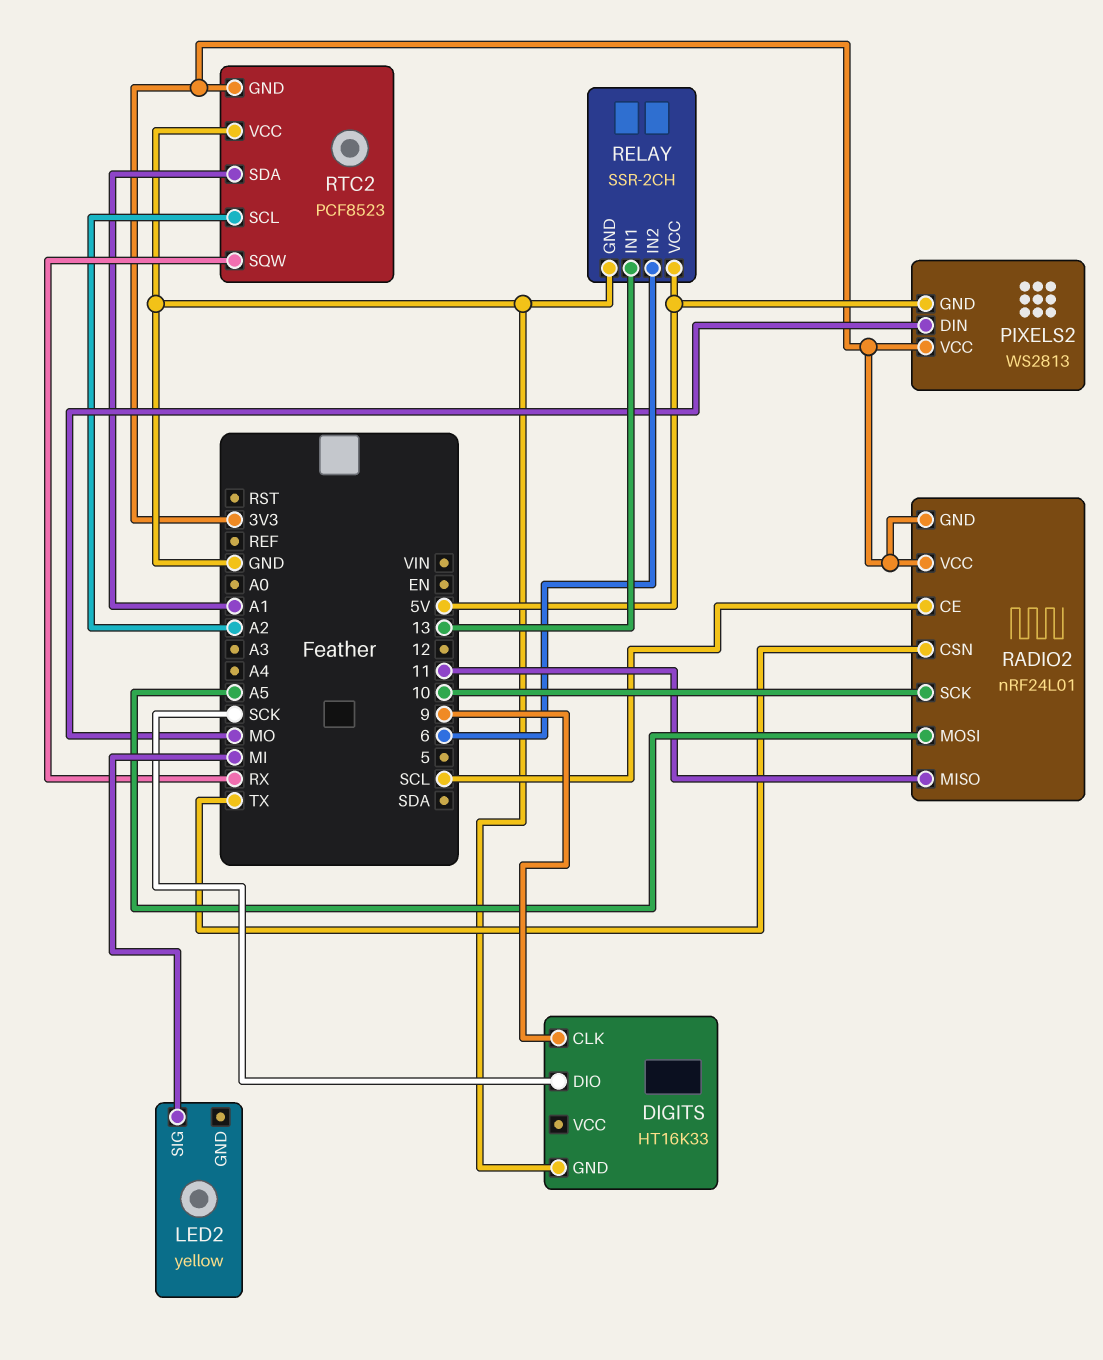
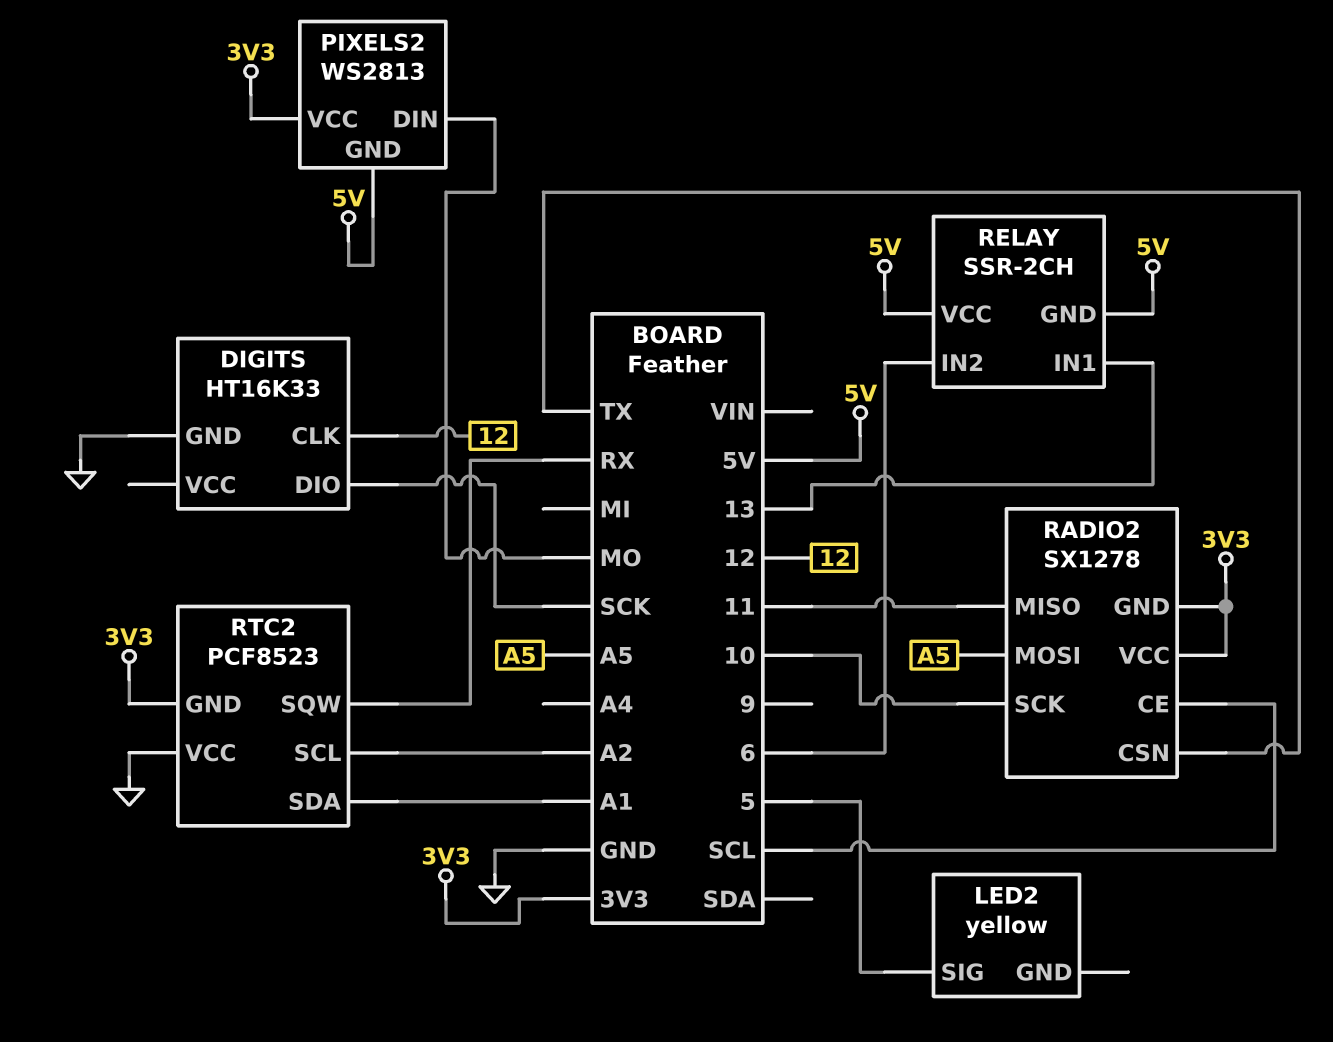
DIGITS pin CLK: 9 -> 12
LED2 pin SIG: MI -> 5
RADIO2: nRF24L01 -> SX1278
RELAY pin GND: GND -> 5V

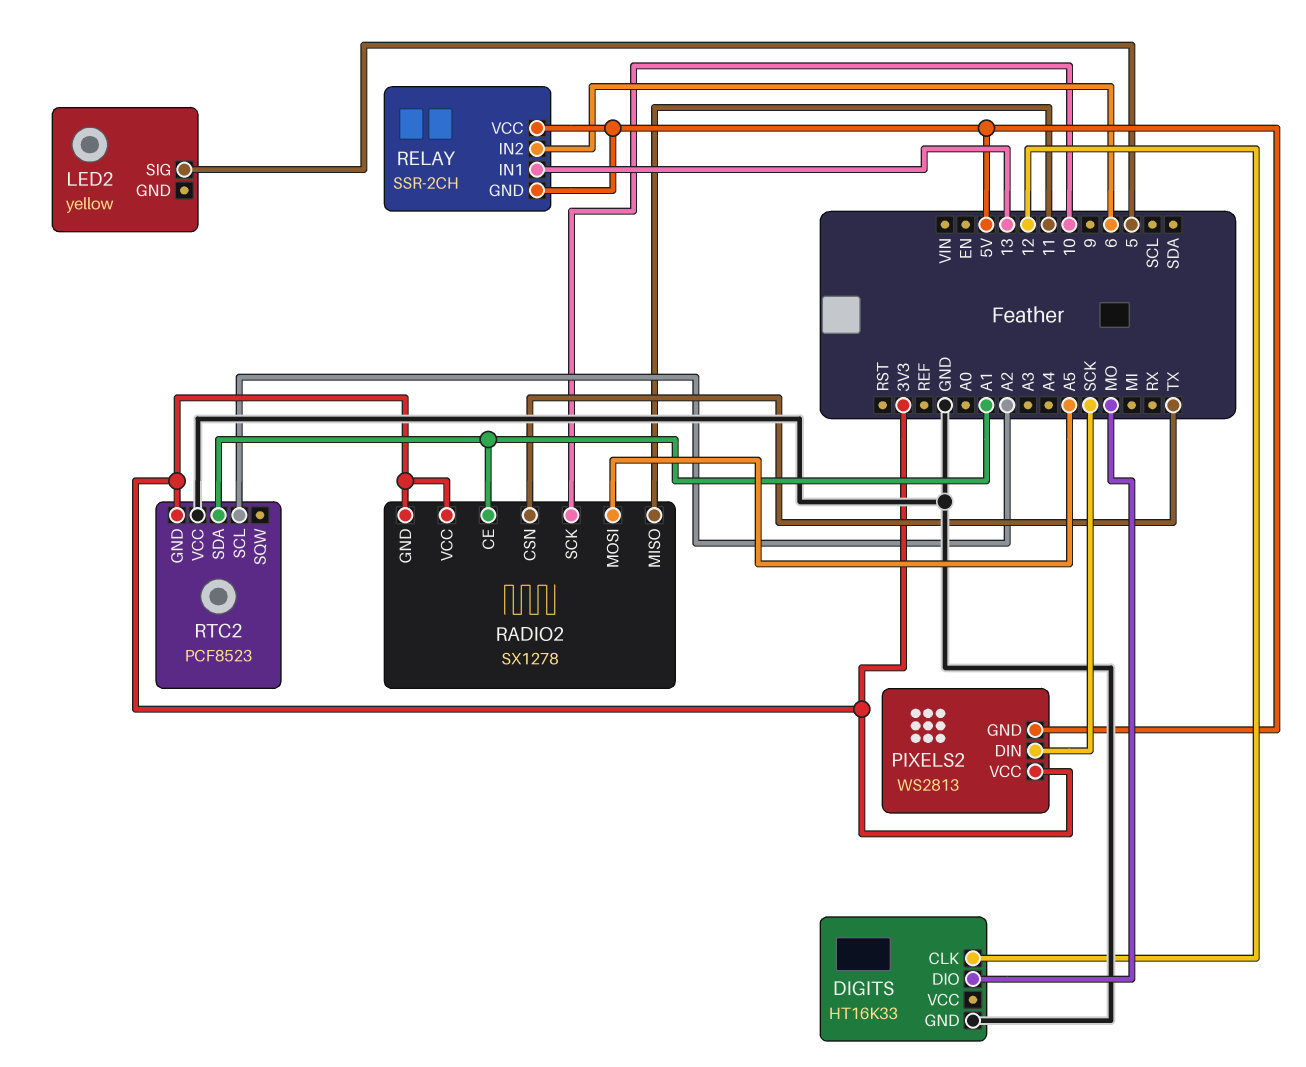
DIGITS pin DIO: SCK -> MO
PIXELS2 pin DIN: MO -> SCK
RADIO2 pin CE: SCL -> A1
RTC2 pin SQW: RX -> none

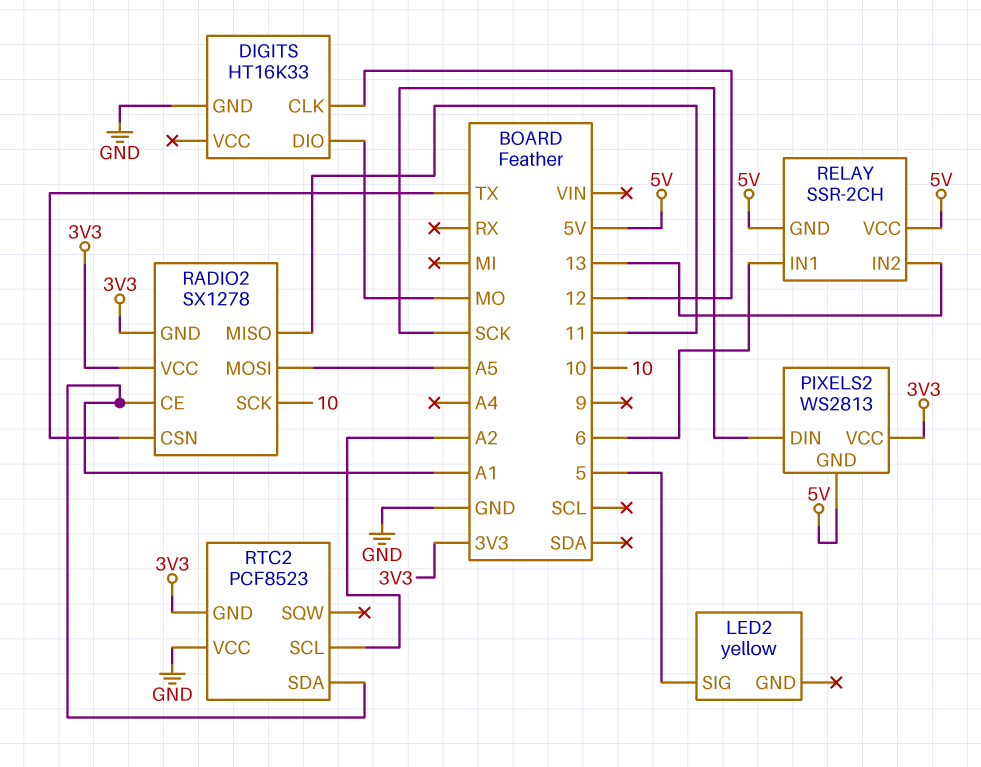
RELAY pin IN1: 13 -> 6
RELAY pin IN2: 6 -> 13

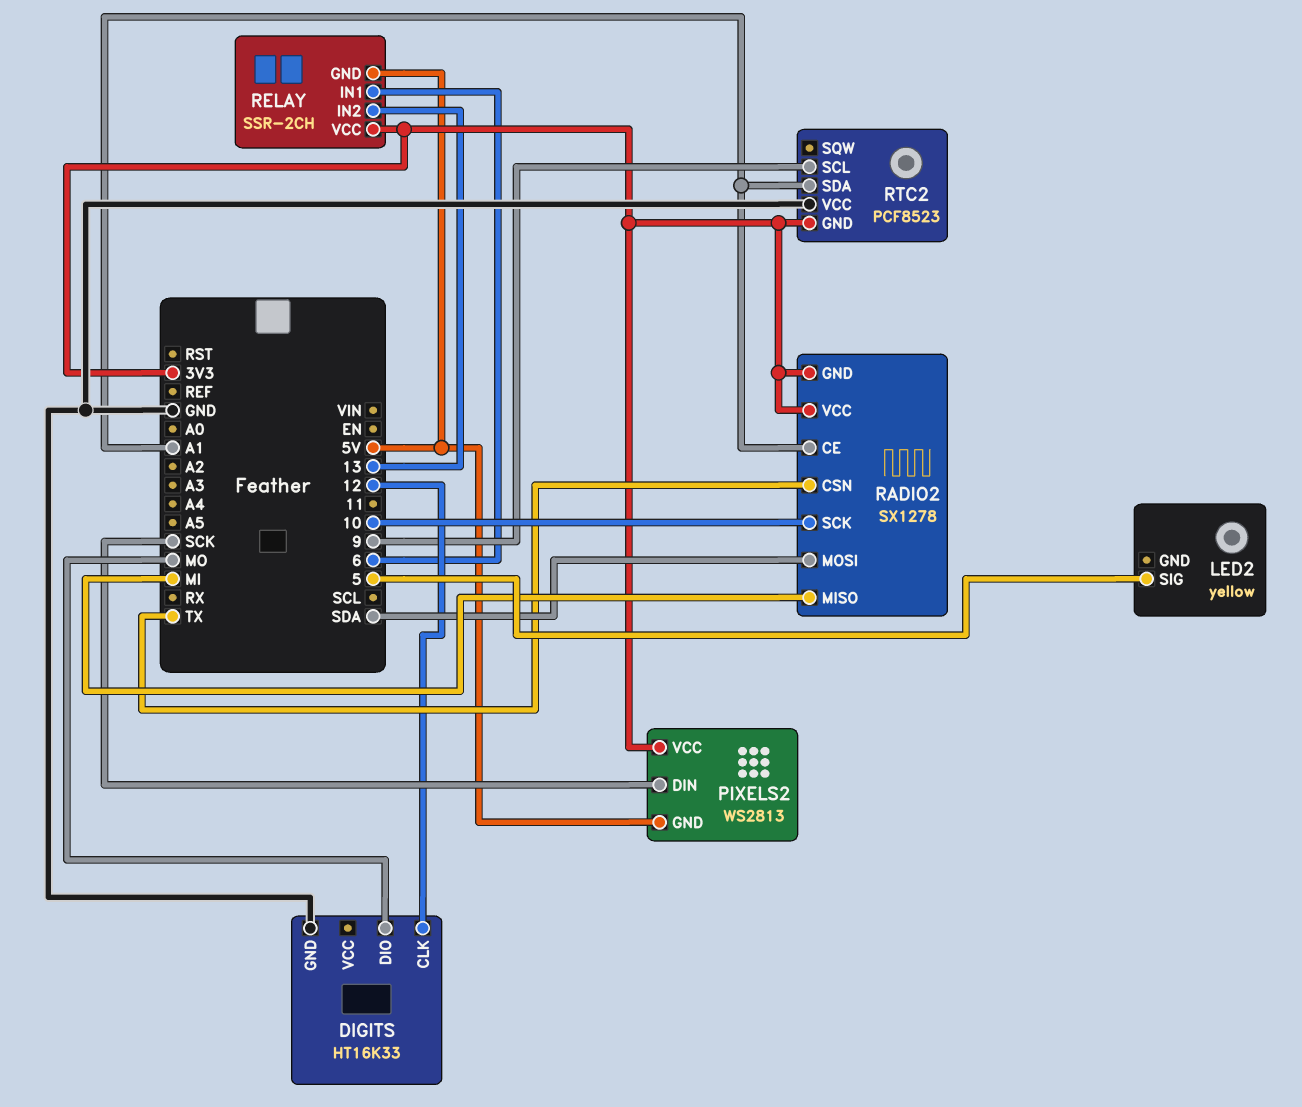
RADIO2 pin MISO: 11 -> MI
RADIO2 pin MOSI: A5 -> SDA
RELAY pin VCC: 5V -> 3V3
RTC2 pin SCL: A2 -> 9

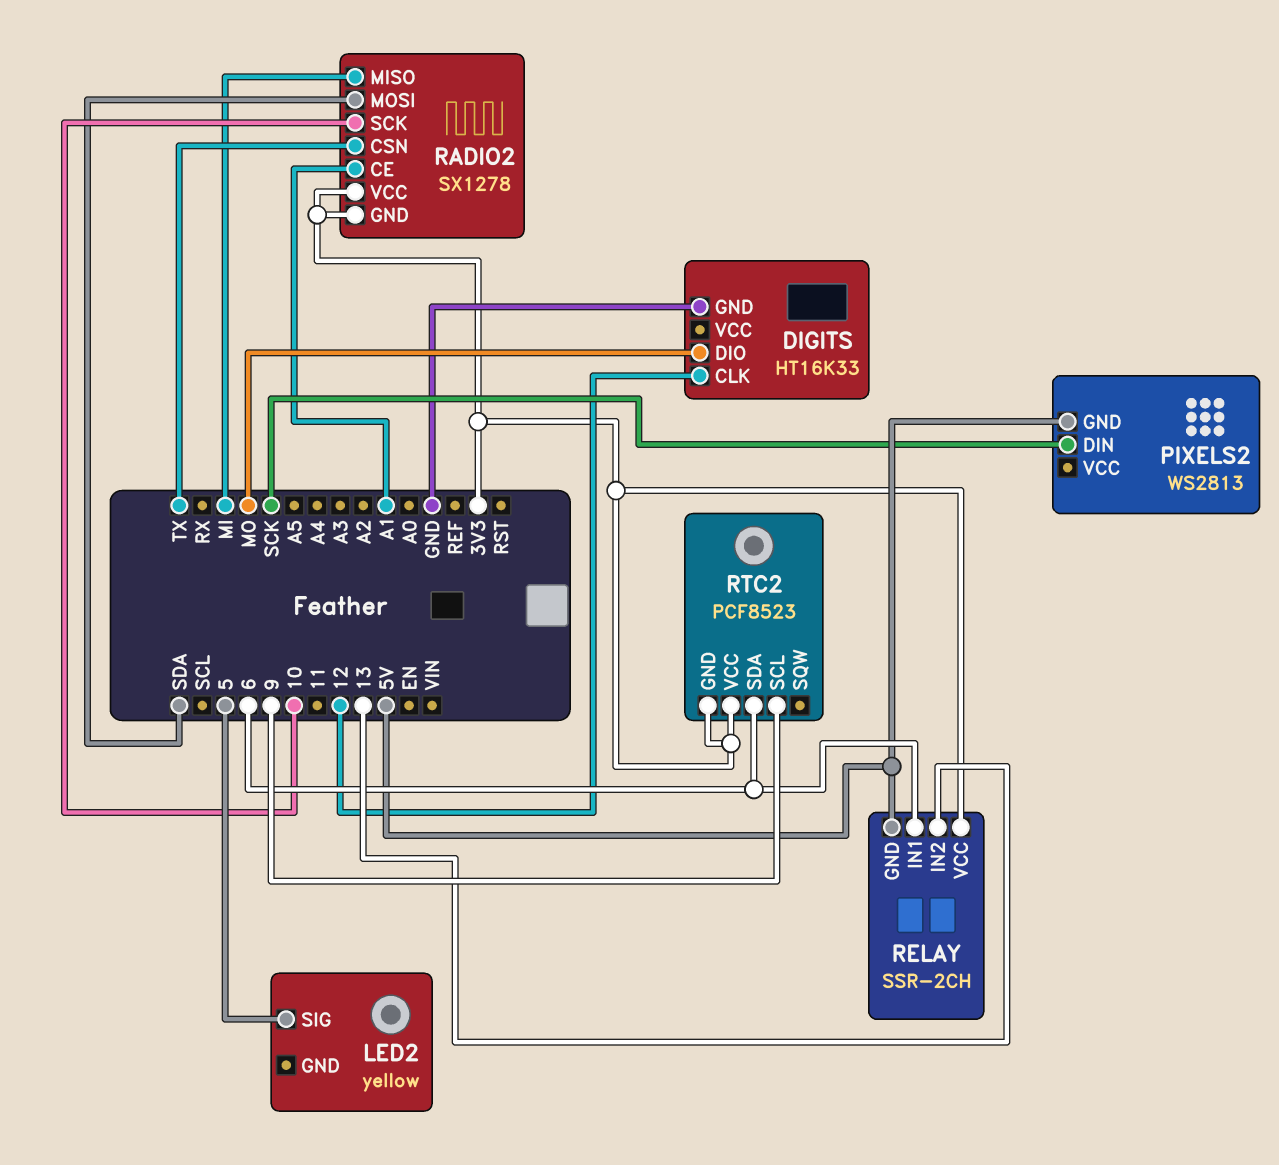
PIXELS2 pin VCC: 3V3 -> none
RTC2 pin SDA: A1 -> 6
RTC2 pin VCC: GND -> 3V3

